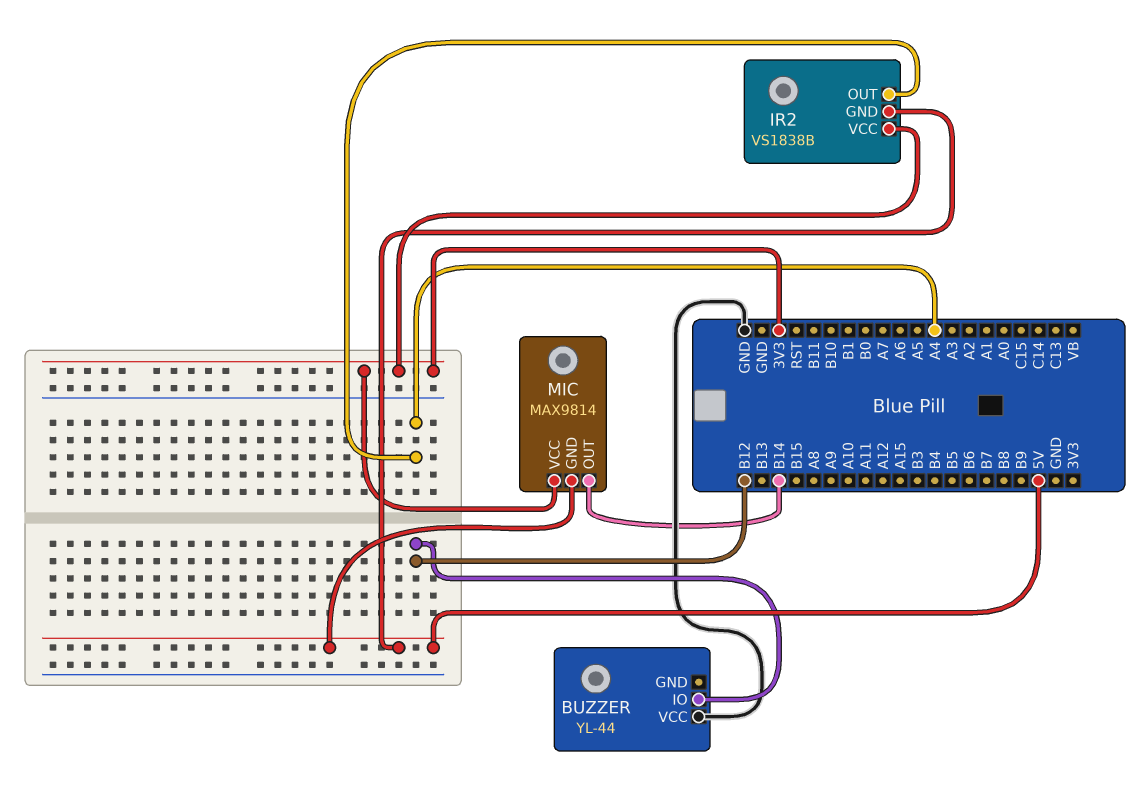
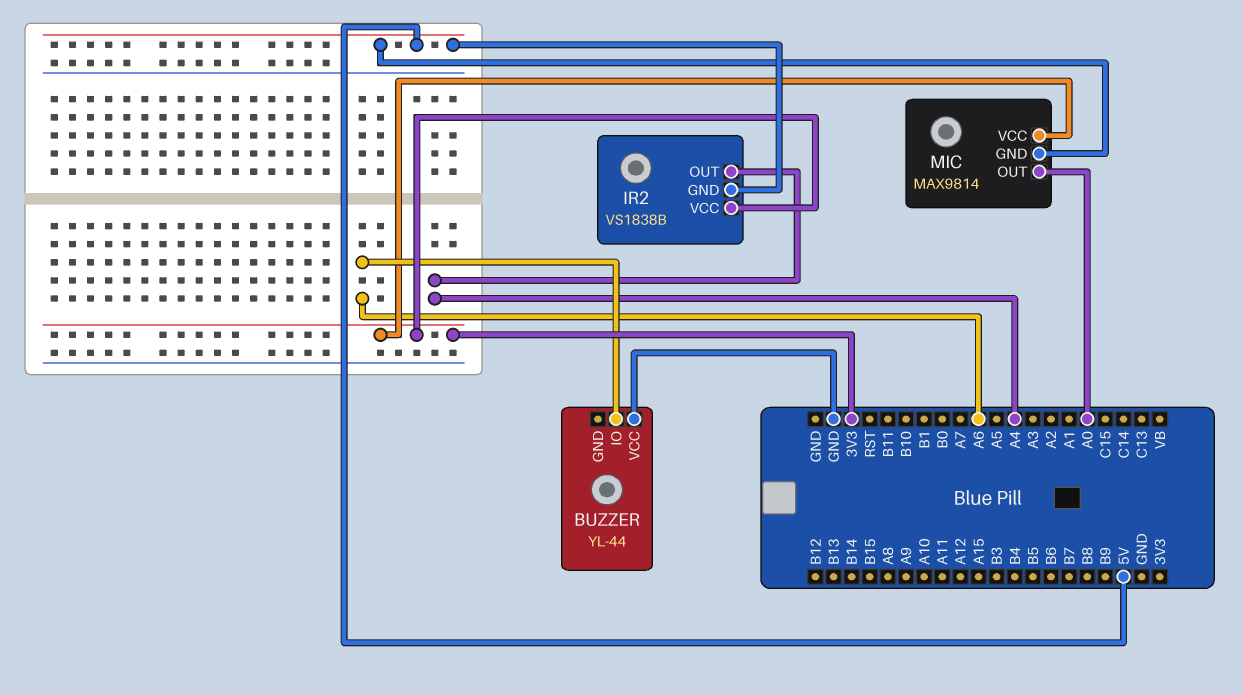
BUZZER pin IO: B12 -> A6
MIC pin OUT: B14 -> A0

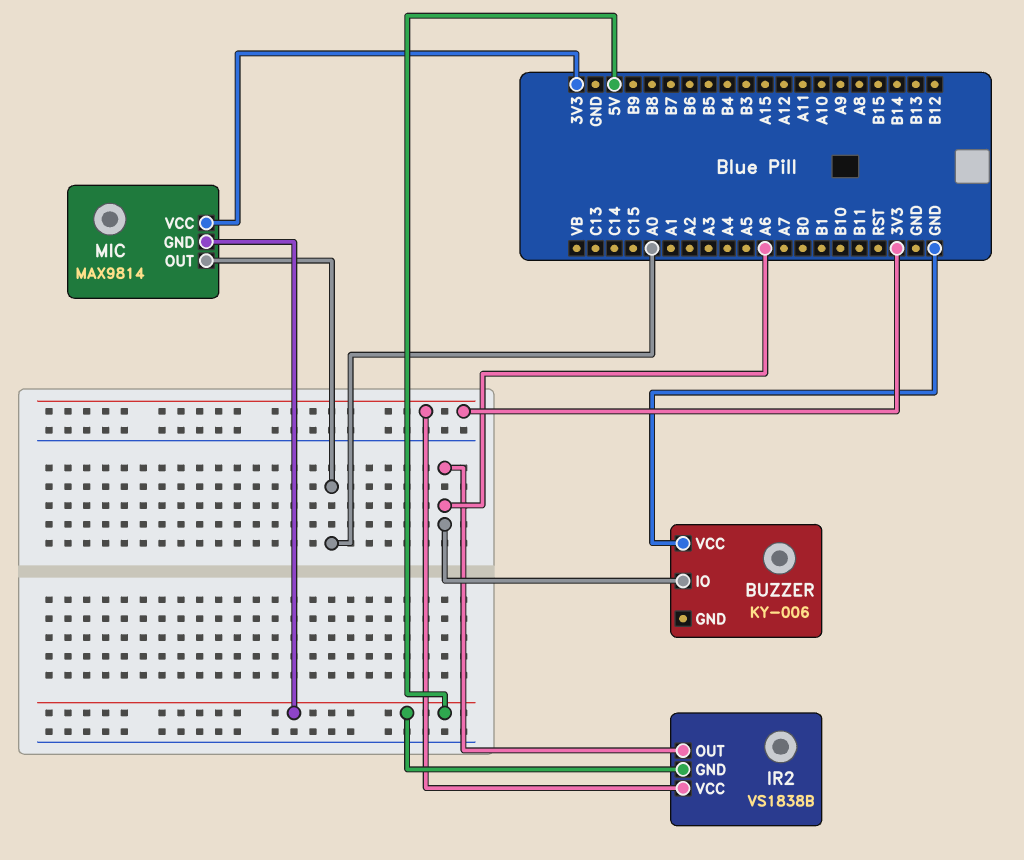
BUZZER: YL-44 -> KY-006
IR2 pin OUT: A4 -> A6

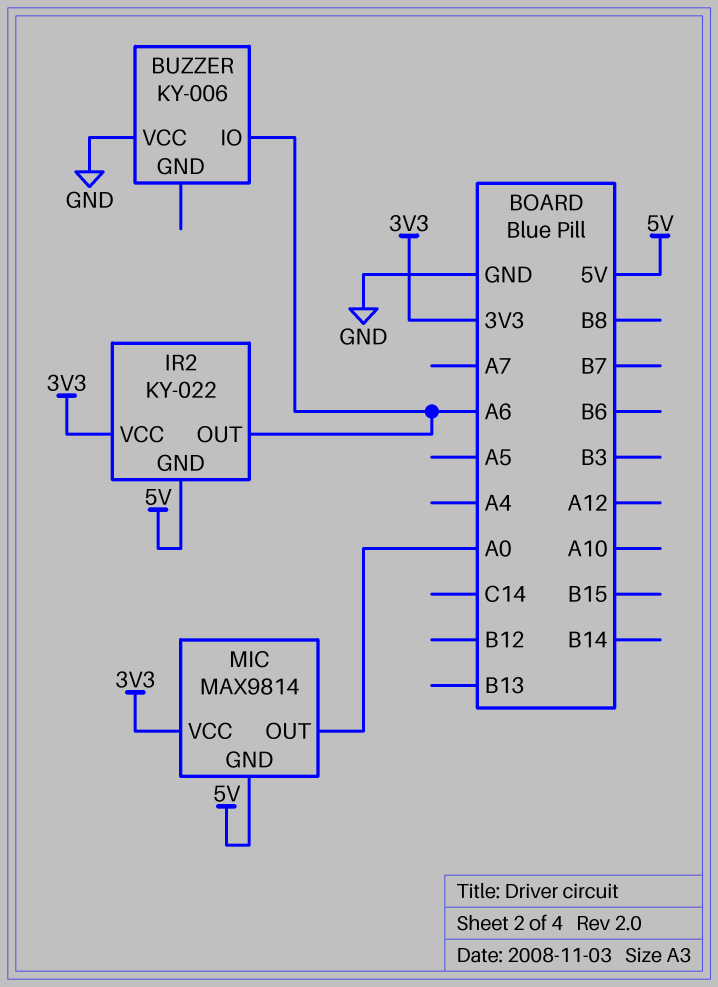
IR2: VS1838B -> KY-022

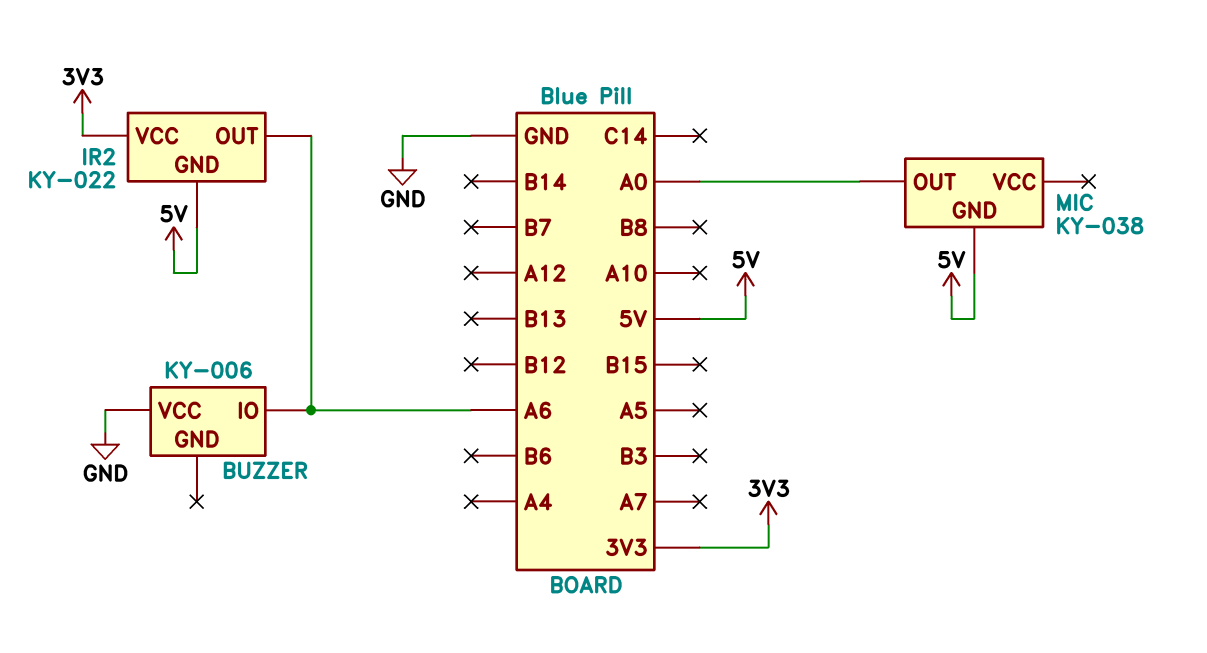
MIC: MAX9814 -> KY-038
MIC pin VCC: 3V3 -> none

